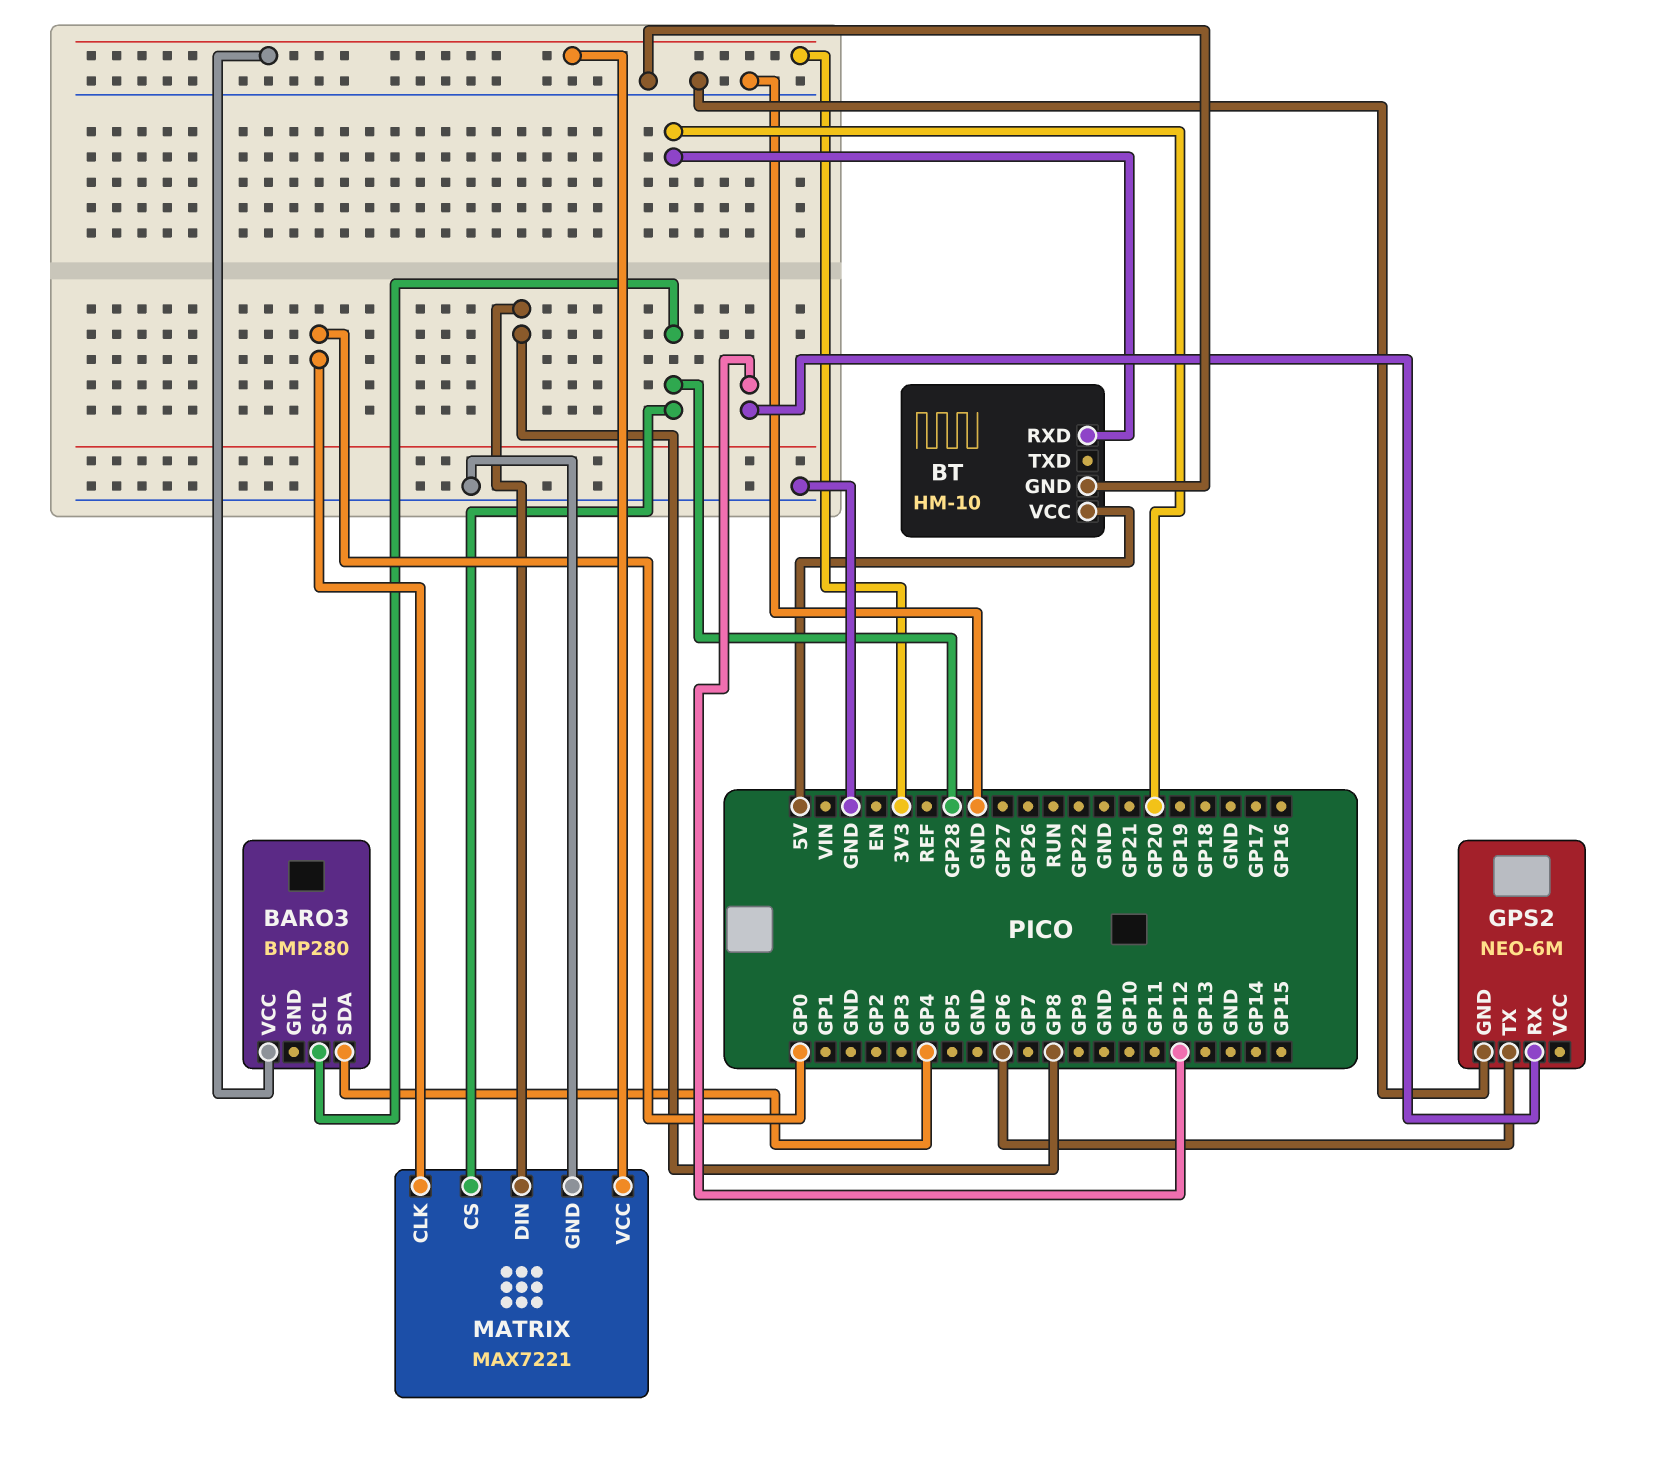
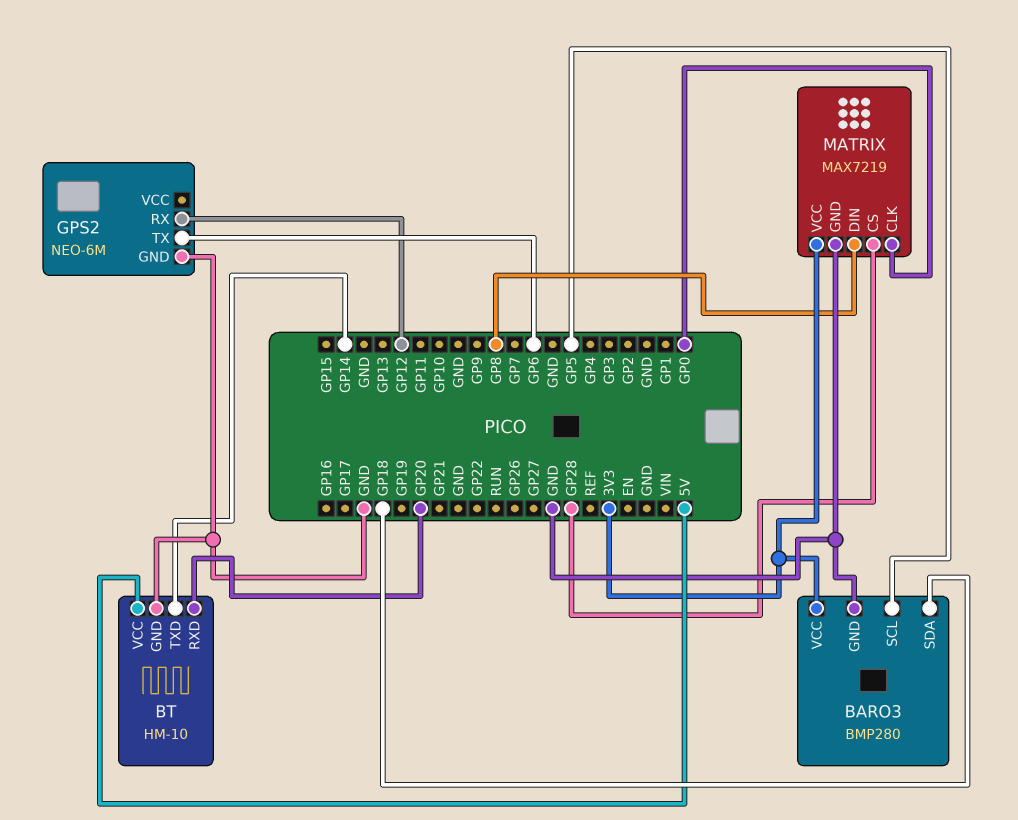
BARO3 pin GND: none -> GND
BARO3 pin SCL: GP28 -> GP5
BARO3 pin SDA: GP4 -> GP18
BT pin TXD: none -> GP14
MATRIX: MAX7221 -> MAX7219

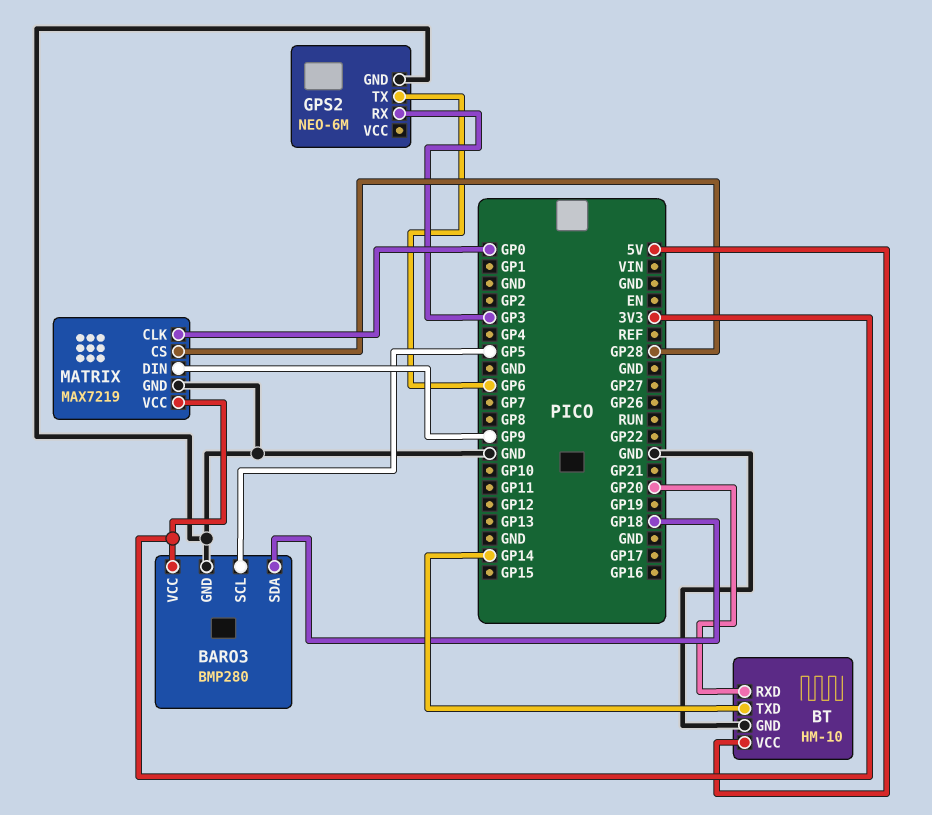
GPS2 pin RX: GP12 -> GP3
MATRIX pin DIN: GP8 -> GP9

